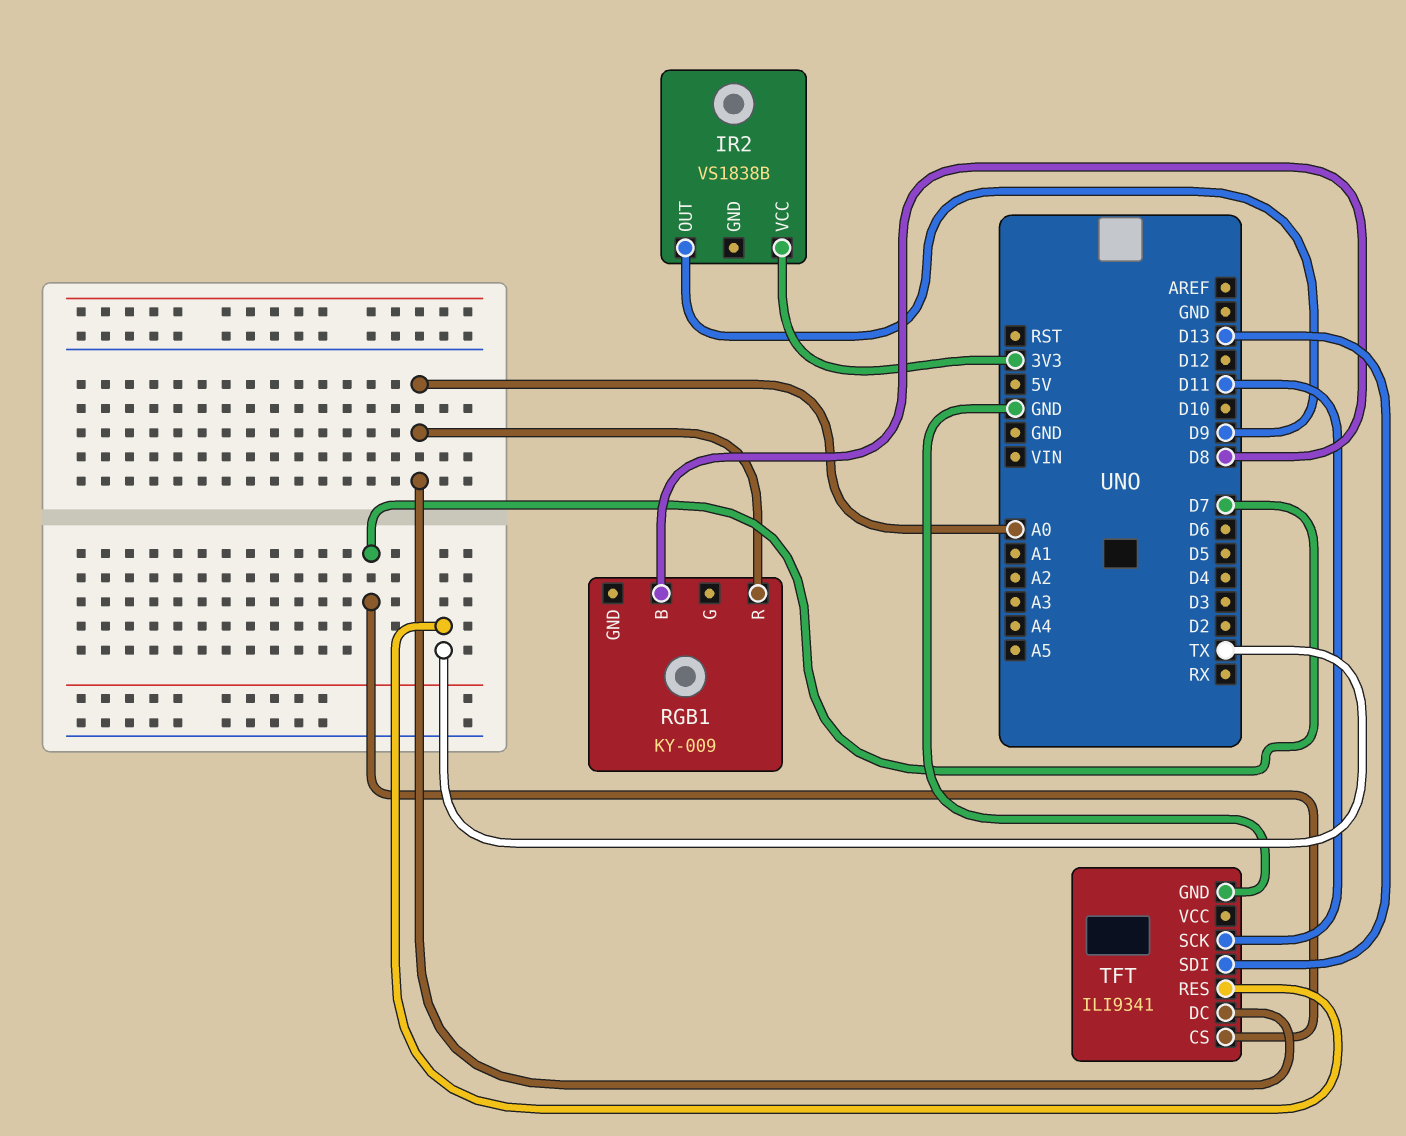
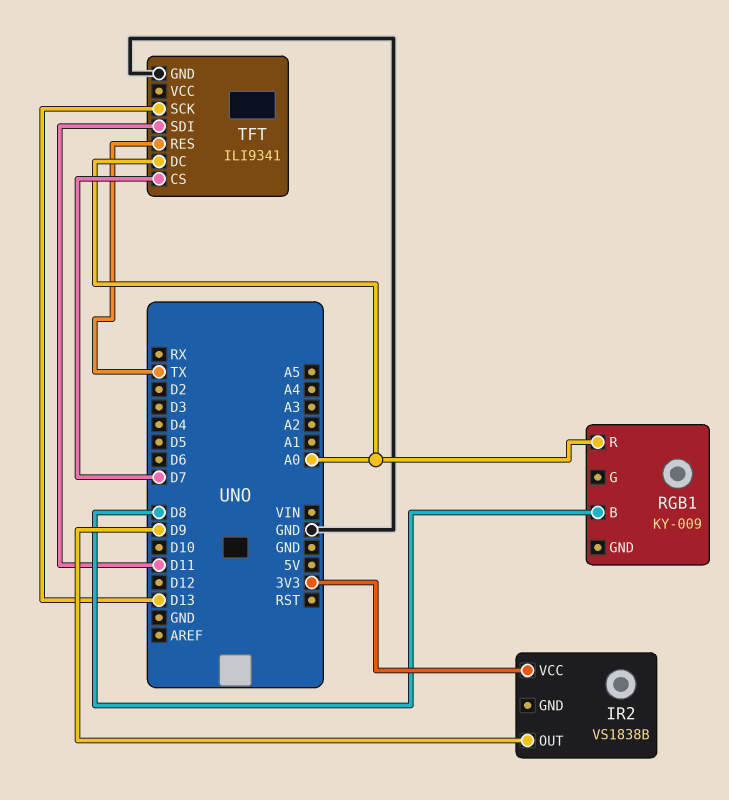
TFT pin SCK: D11 -> D13
TFT pin SDI: D13 -> D11

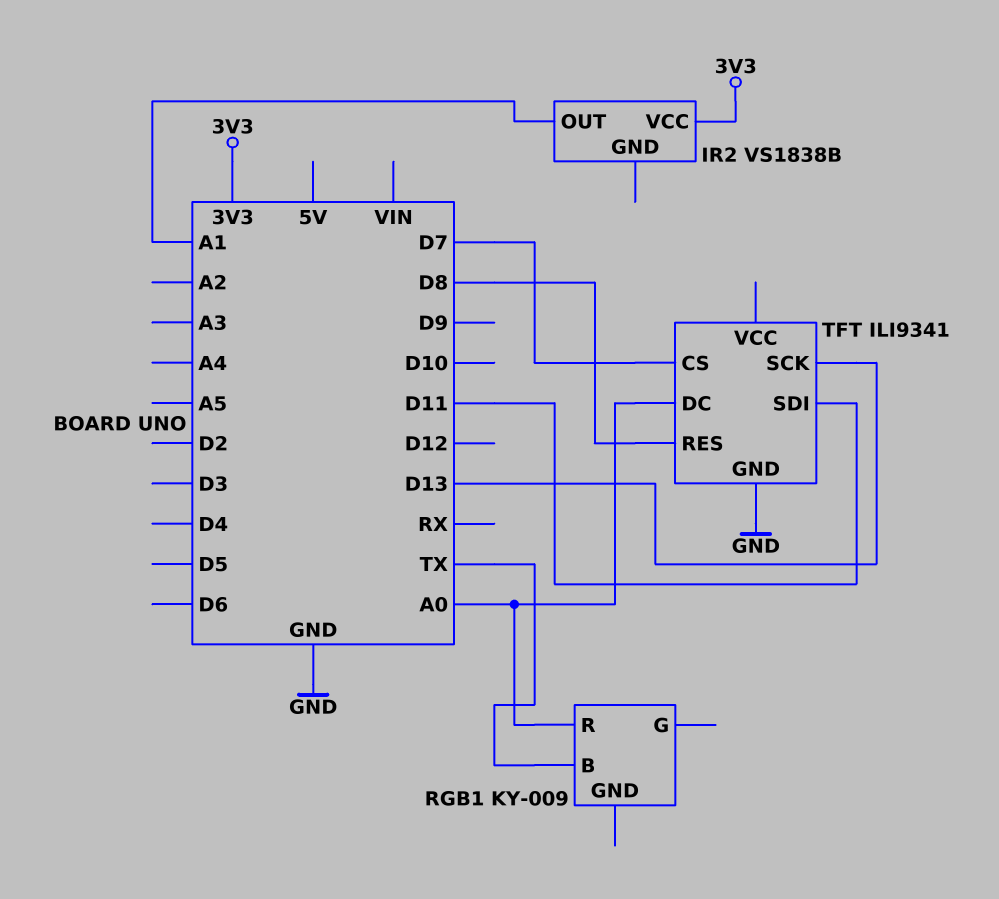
IR2 pin OUT: D9 -> A1
RGB1 pin B: D8 -> TX
TFT pin RES: TX -> D8

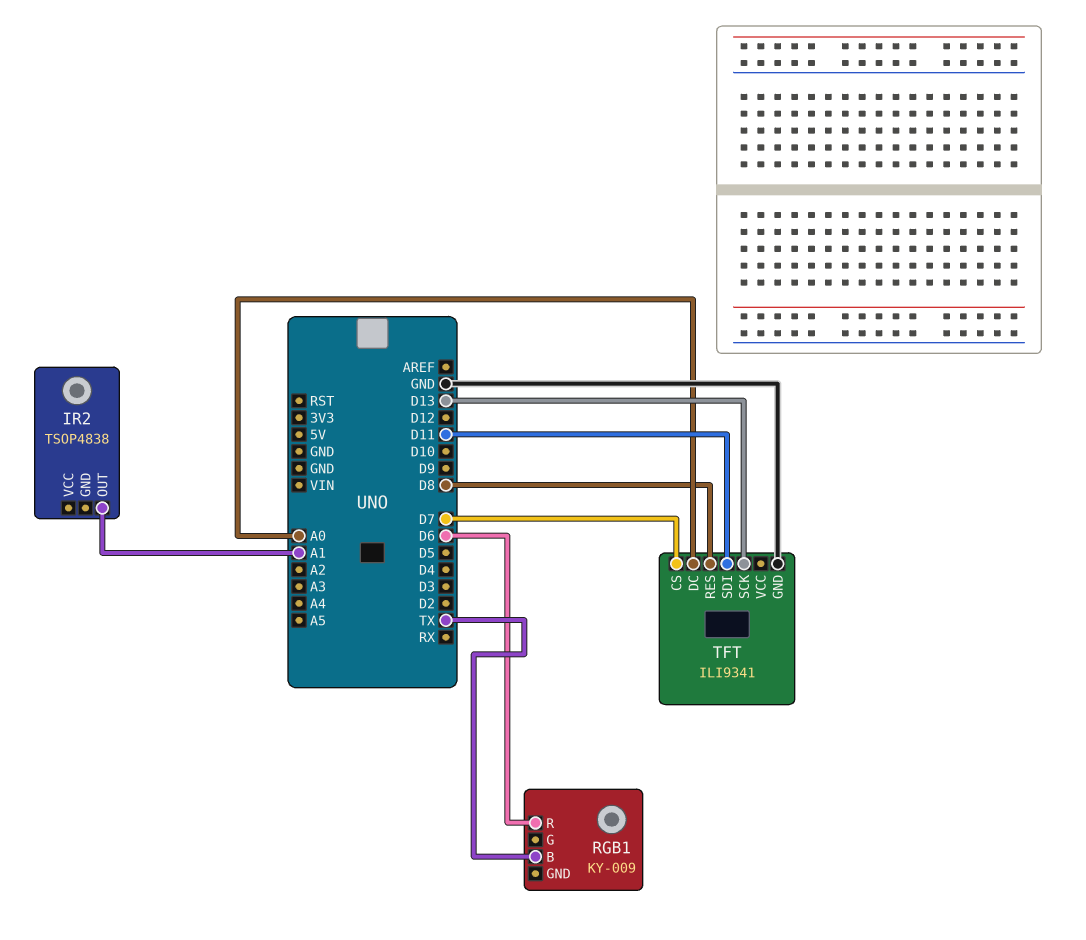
IR2: VS1838B -> TSOP4838
IR2 pin VCC: 3V3 -> none
RGB1 pin R: A0 -> D6

